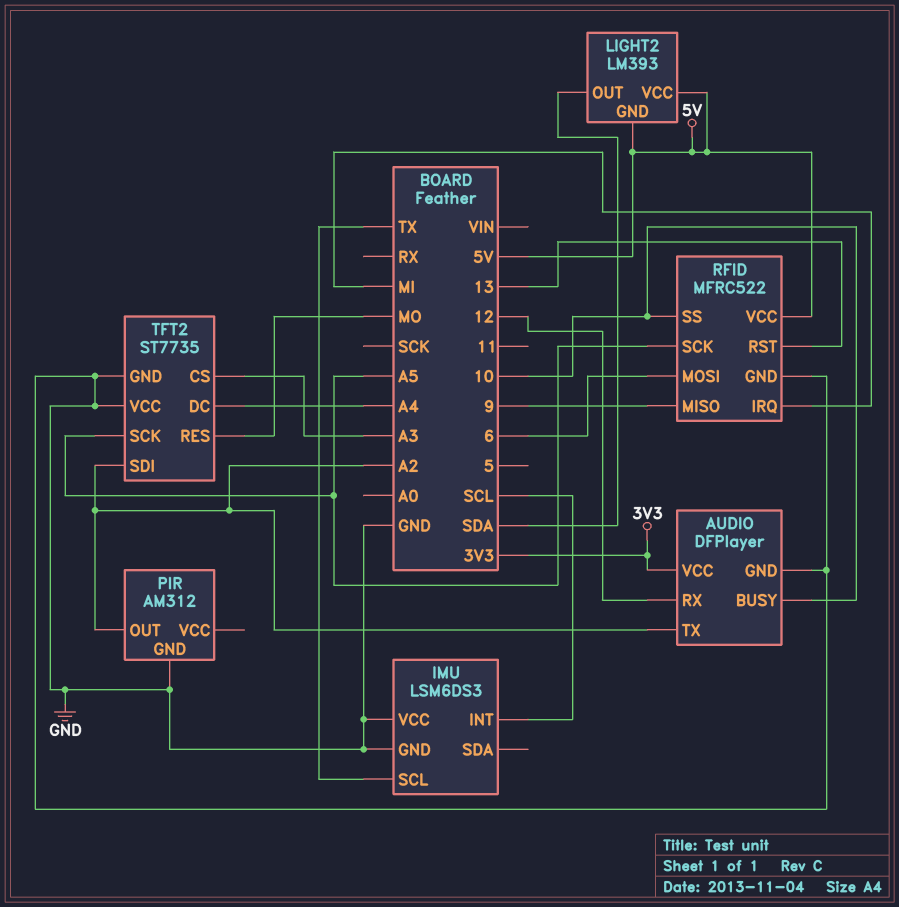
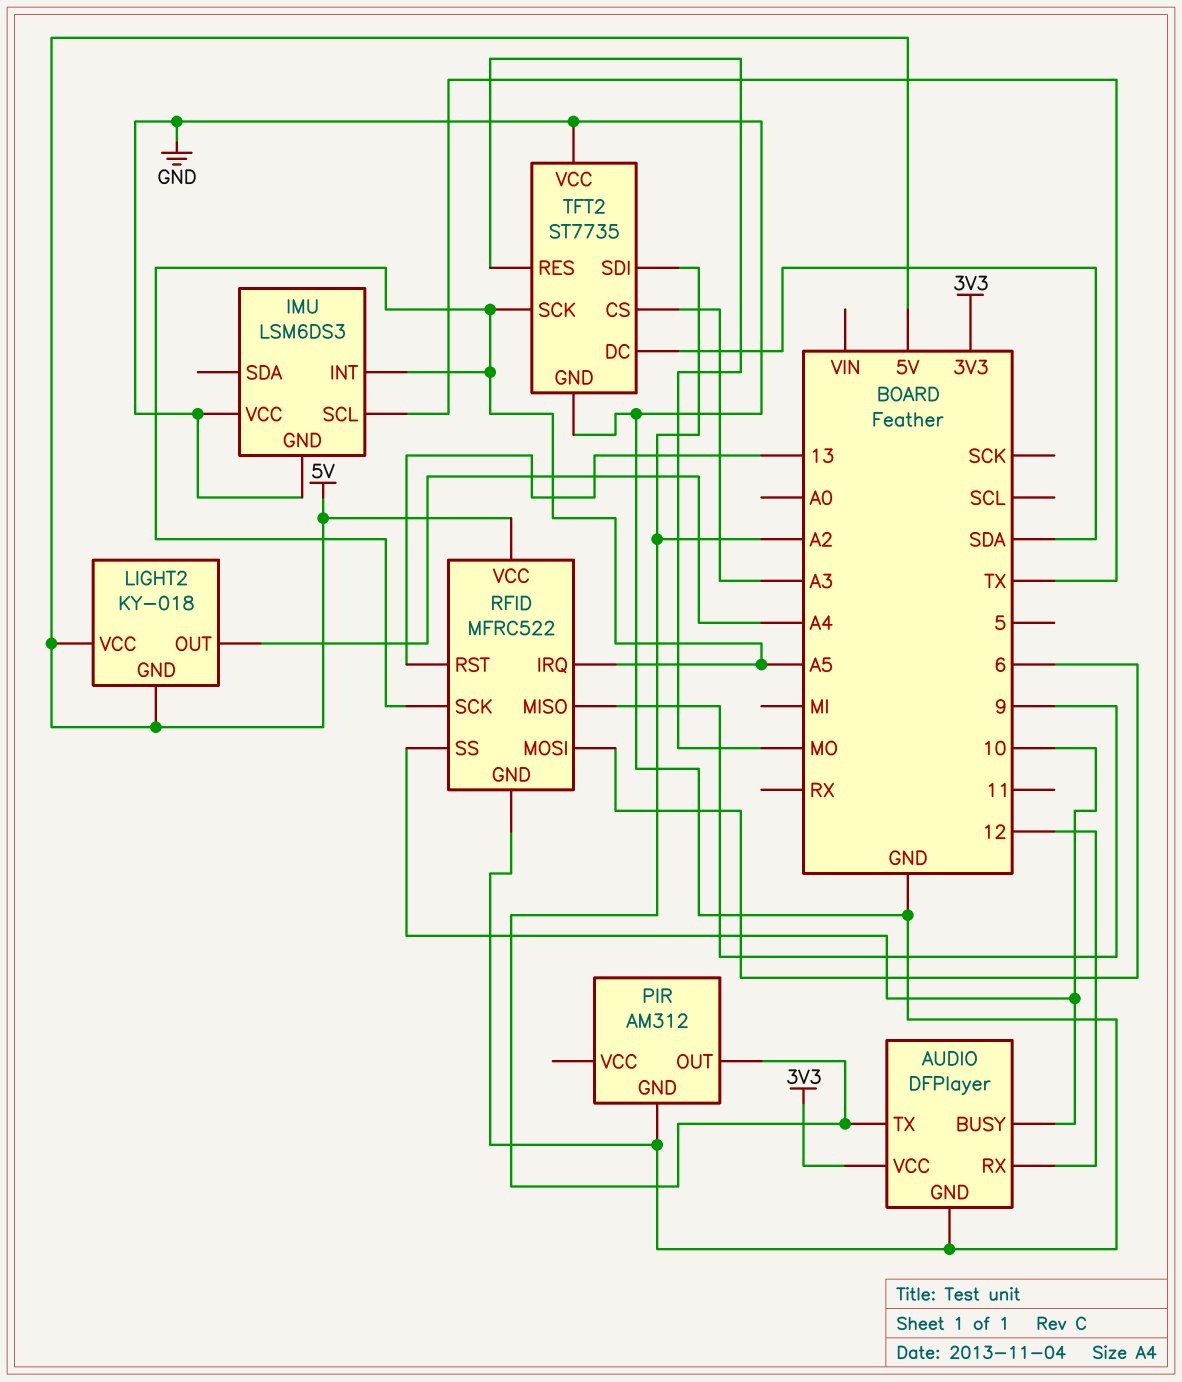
IMU pin INT: SCL -> A5
LIGHT2: LM393 -> KY-018
LIGHT2 pin OUT: SDA -> A4
RFID pin IRQ: MI -> A5
TFT2 pin DC: A4 -> SDA

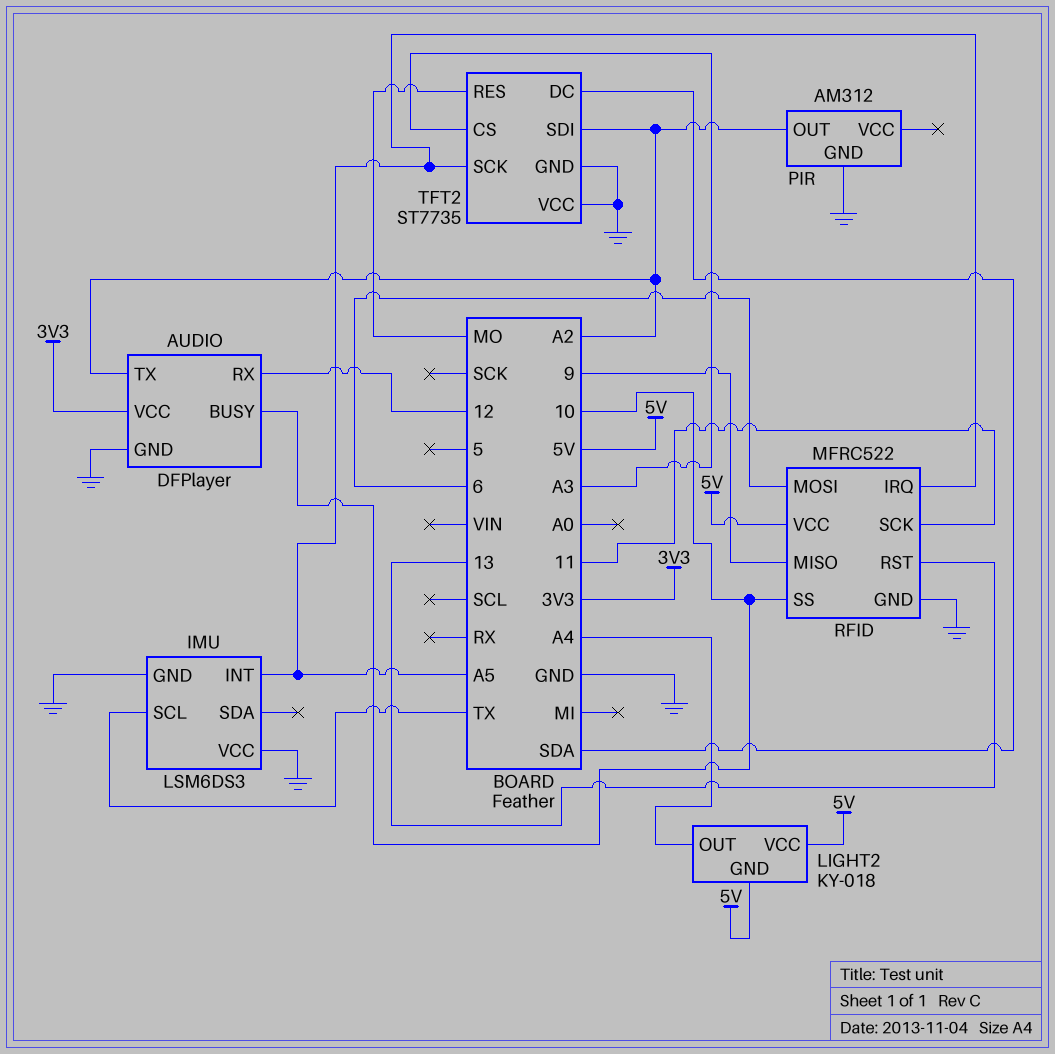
RFID pin SCK: A5 -> 11

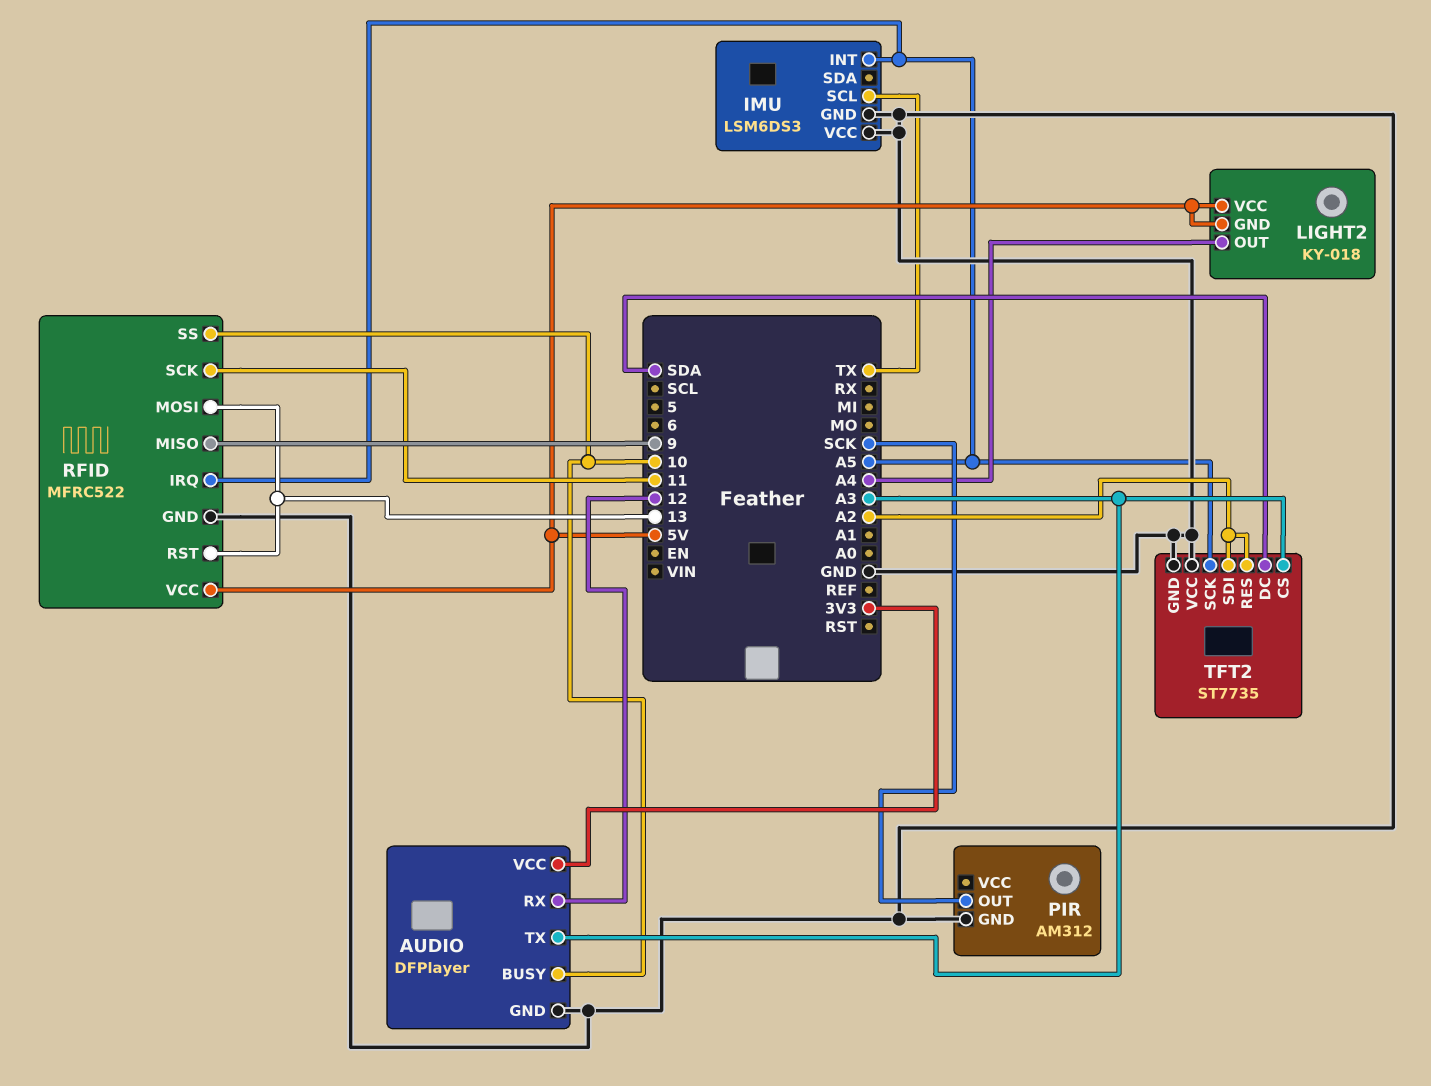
AUDIO pin TX: A2 -> A3
PIR pin OUT: A2 -> SCK
RFID pin MOSI: 6 -> 13
TFT2 pin RES: MO -> A2

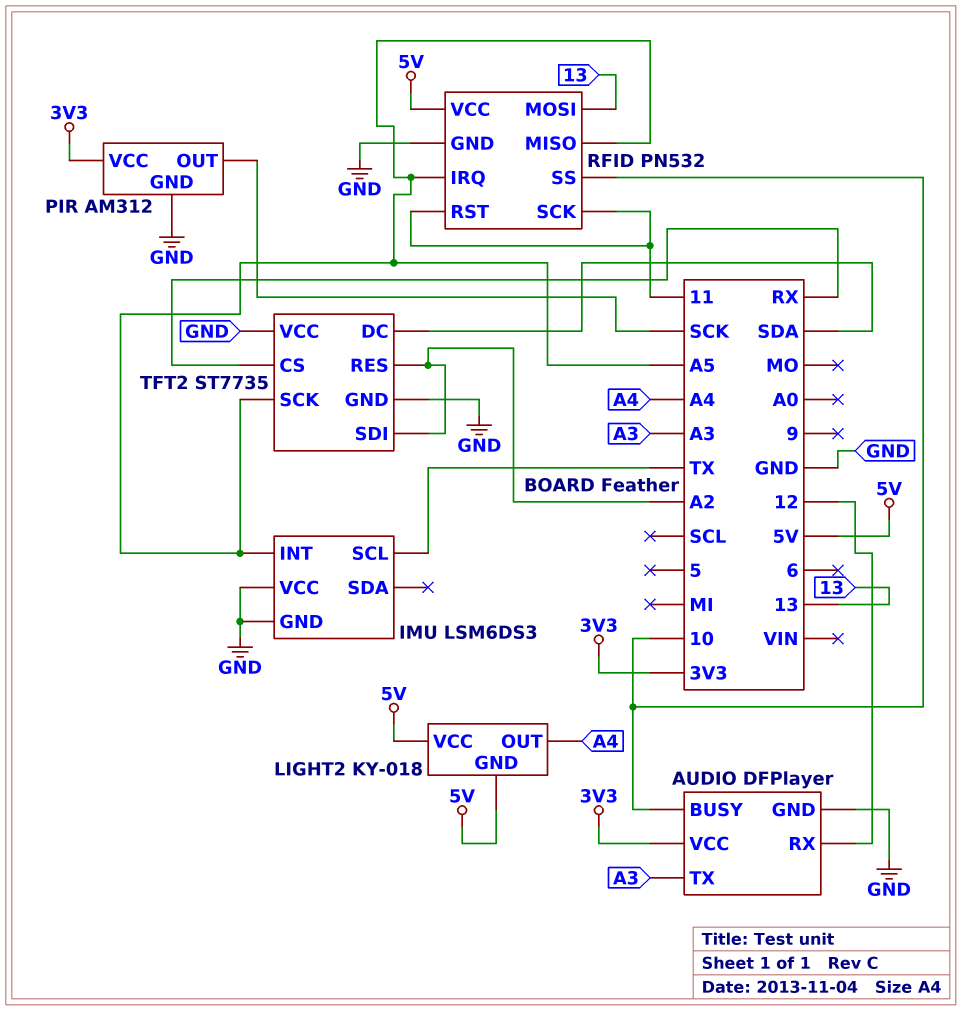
PIR pin VCC: none -> 3V3
RFID: MFRC522 -> PN532
RFID pin MISO: 9 -> A5
RFID pin RST: 13 -> 11
TFT2 pin CS: A3 -> RX

